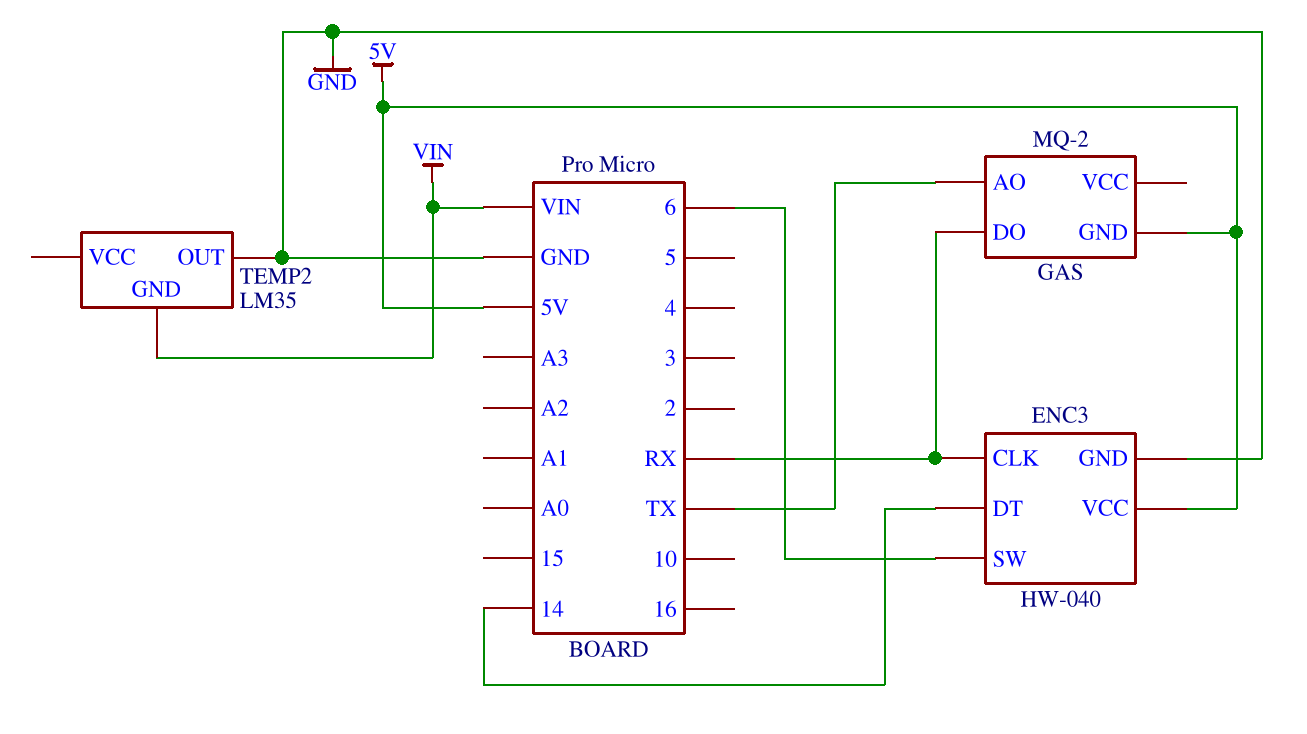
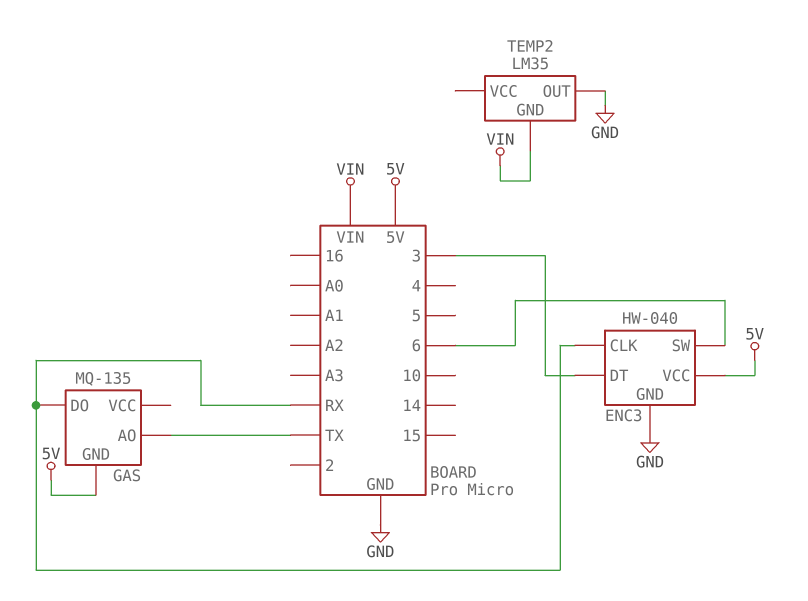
ENC3 pin DT: 14 -> 3
GAS: MQ-2 -> MQ-135

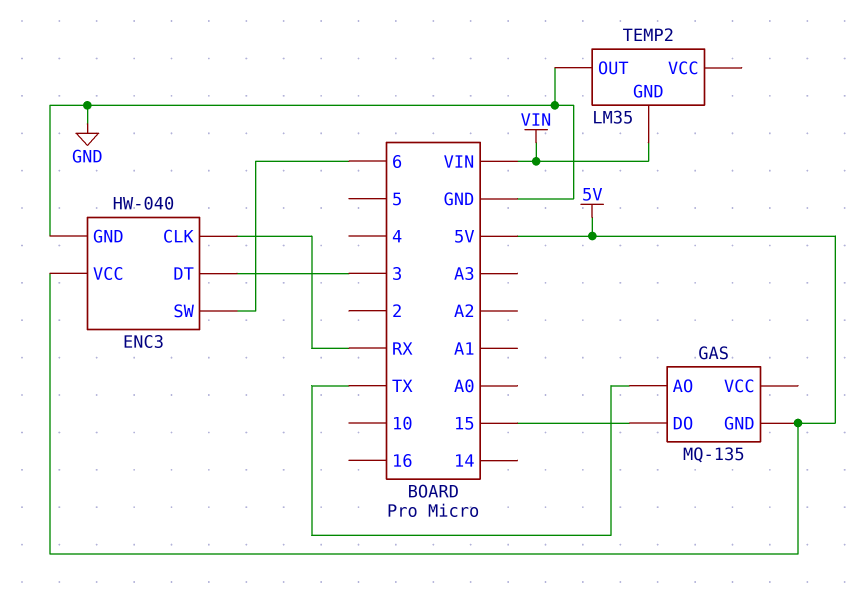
GAS pin DO: RX -> 15

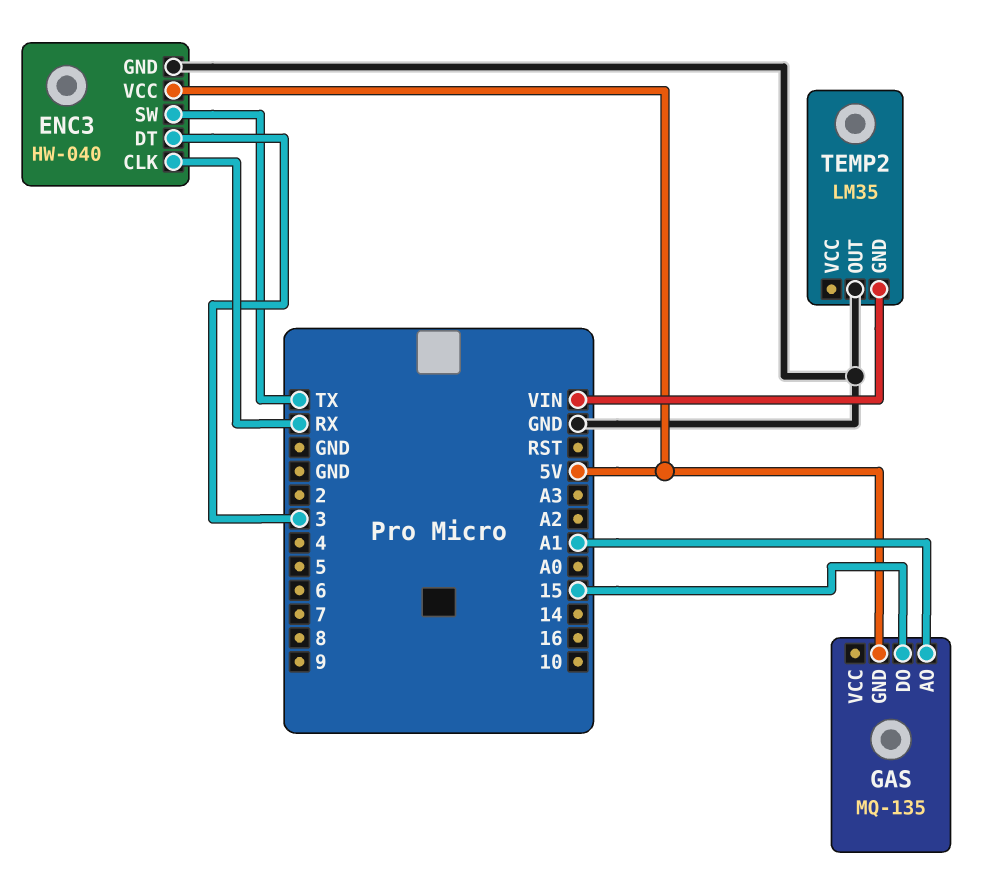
ENC3 pin SW: 6 -> TX
GAS pin AO: TX -> A1

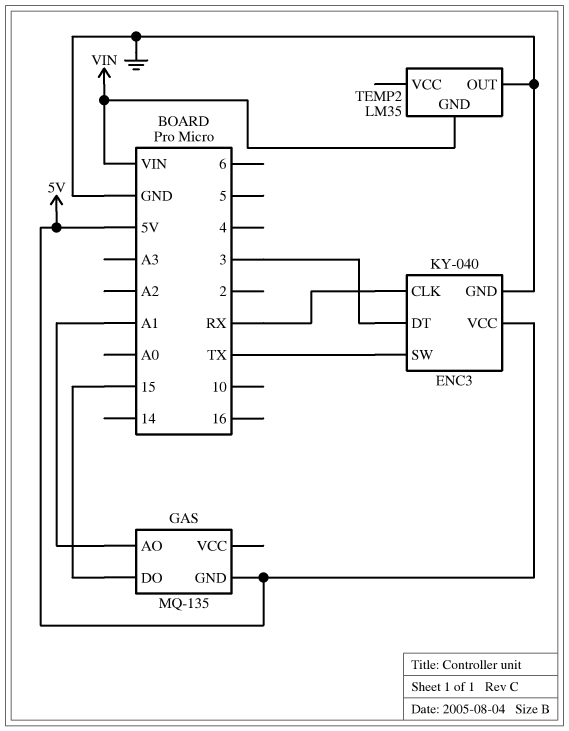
ENC3: HW-040 -> KY-040

